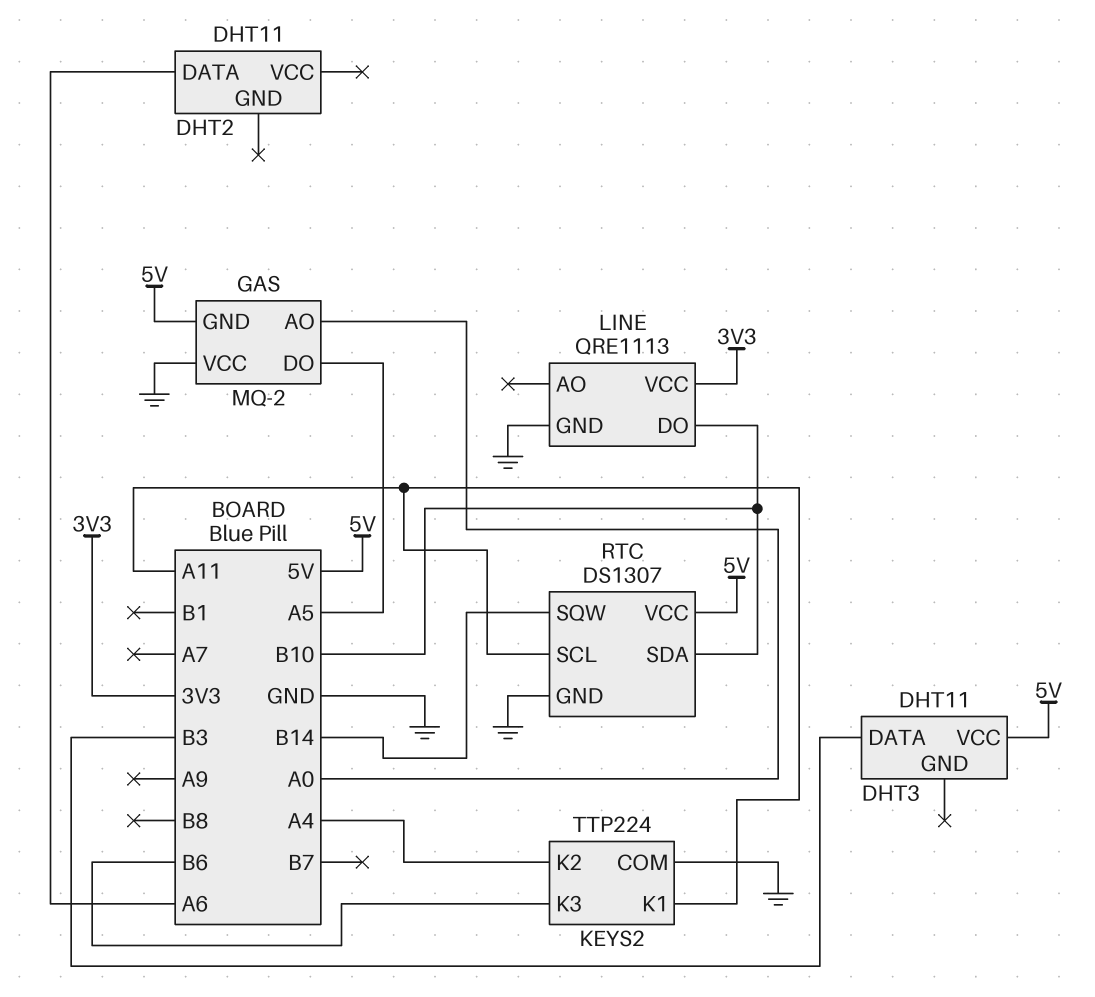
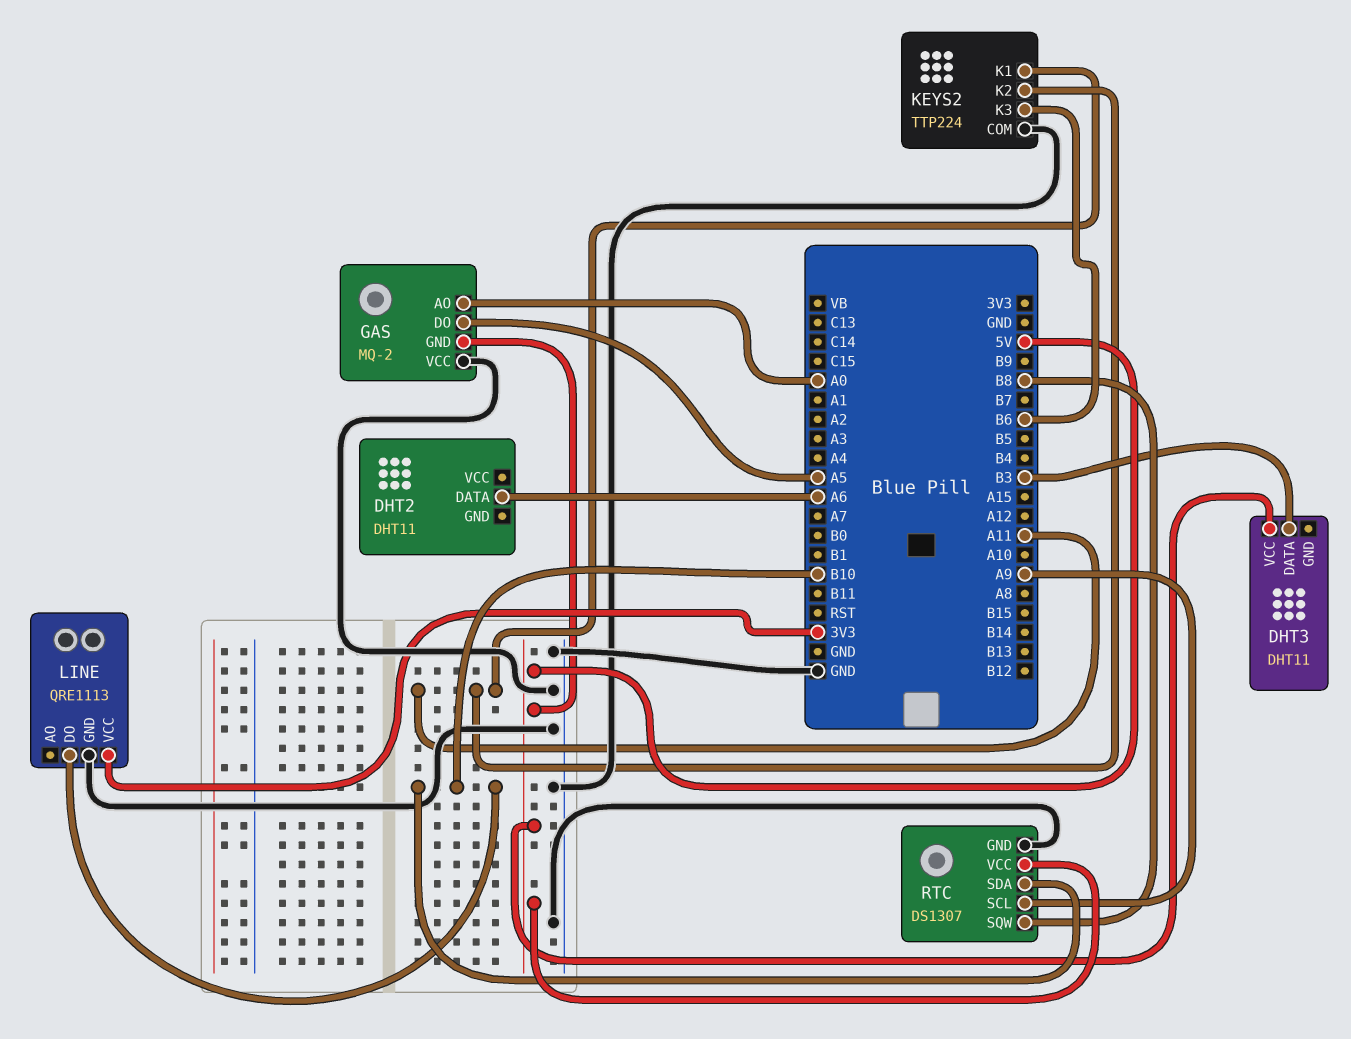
KEYS2 pin K2: A4 -> A11
RTC pin SCL: A11 -> A9
RTC pin SQW: B14 -> B8

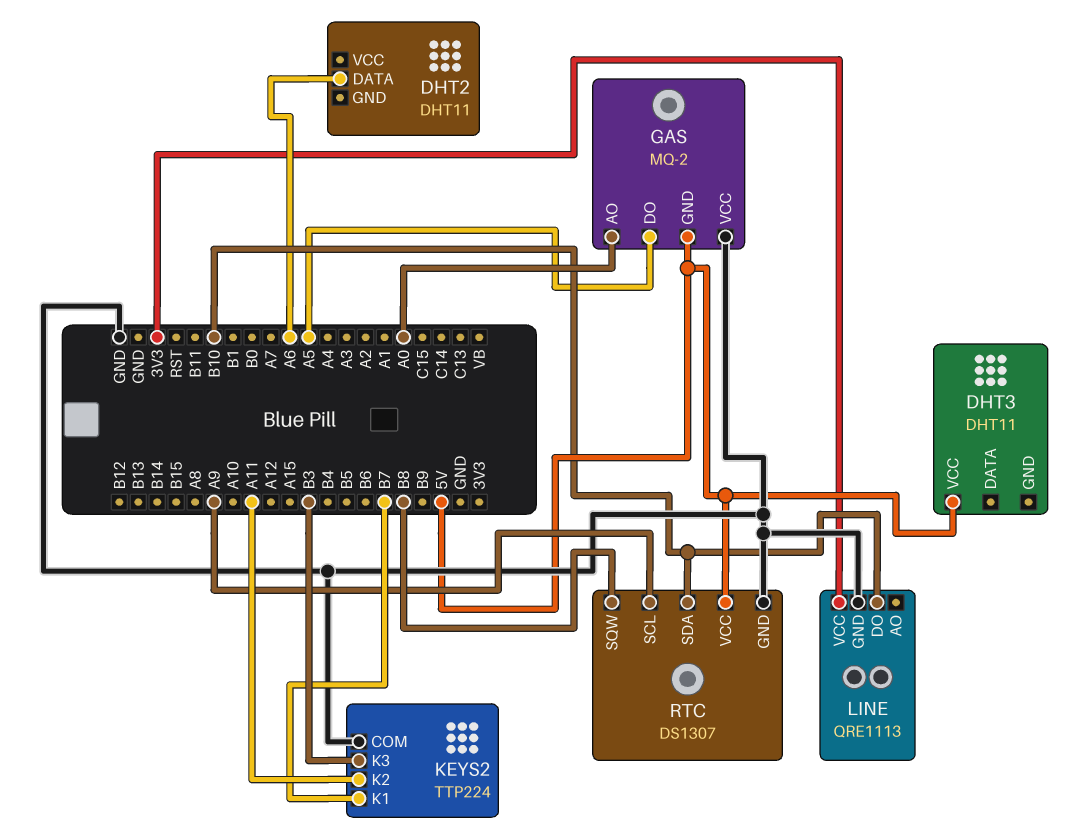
DHT3 pin DATA: B3 -> none
KEYS2 pin K1: A11 -> B7
KEYS2 pin K3: B6 -> B3

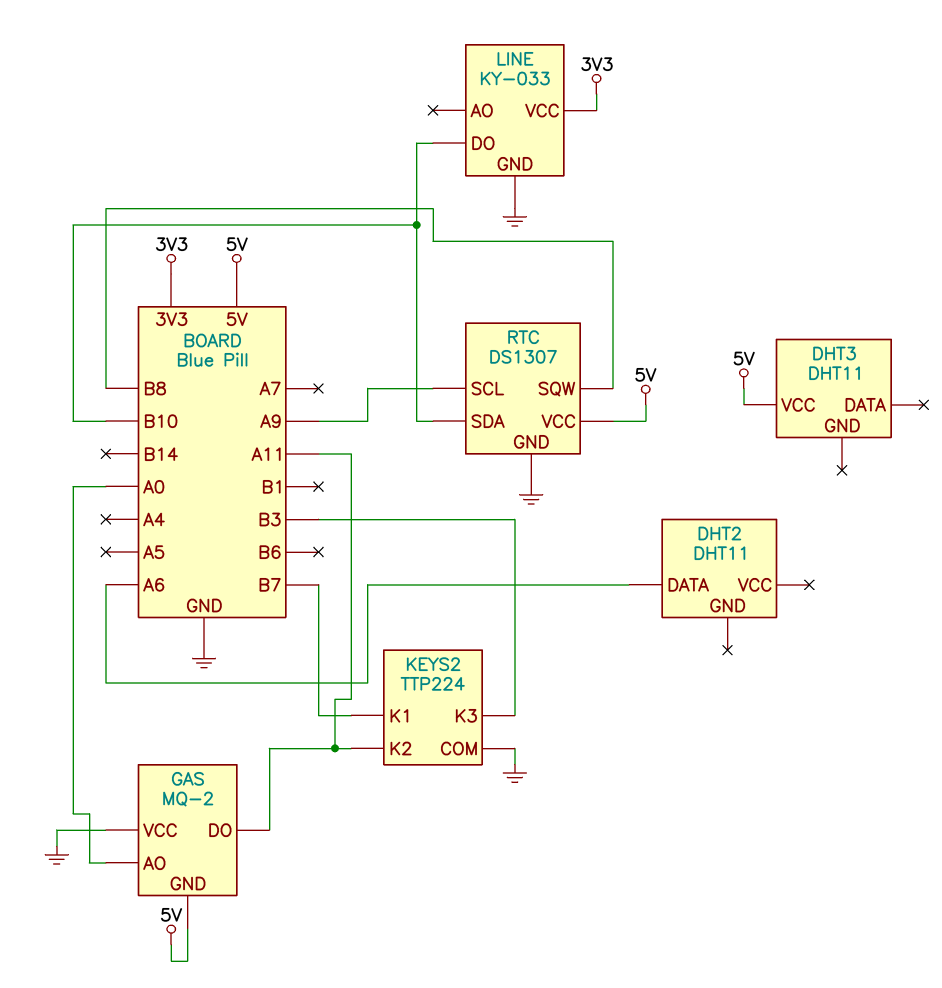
GAS pin DO: A5 -> A11
LINE: QRE1113 -> KY-033

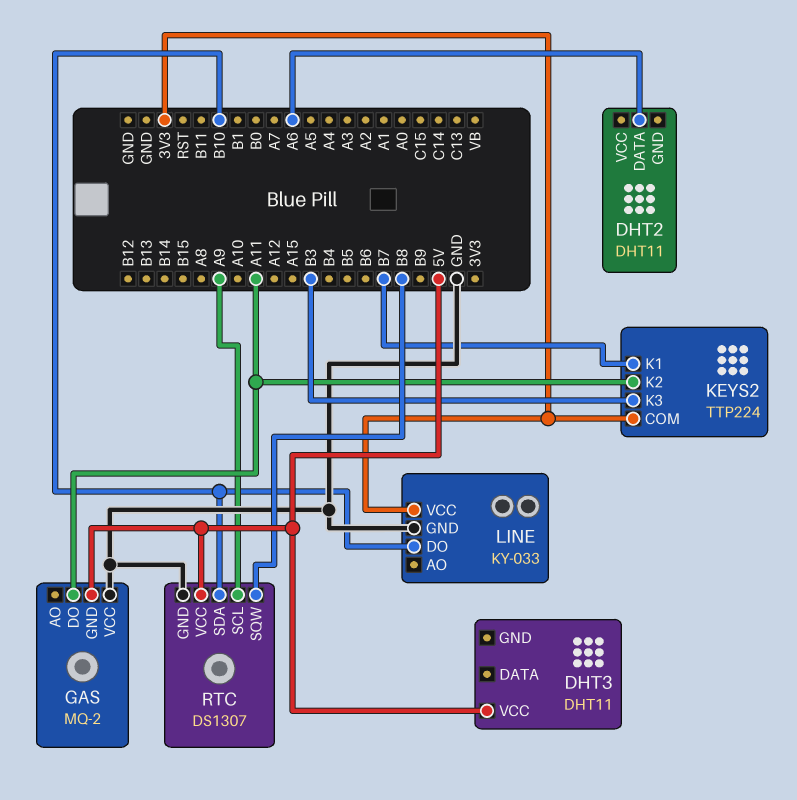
GAS pin AO: A0 -> none
KEYS2 pin COM: GND -> 3V3

